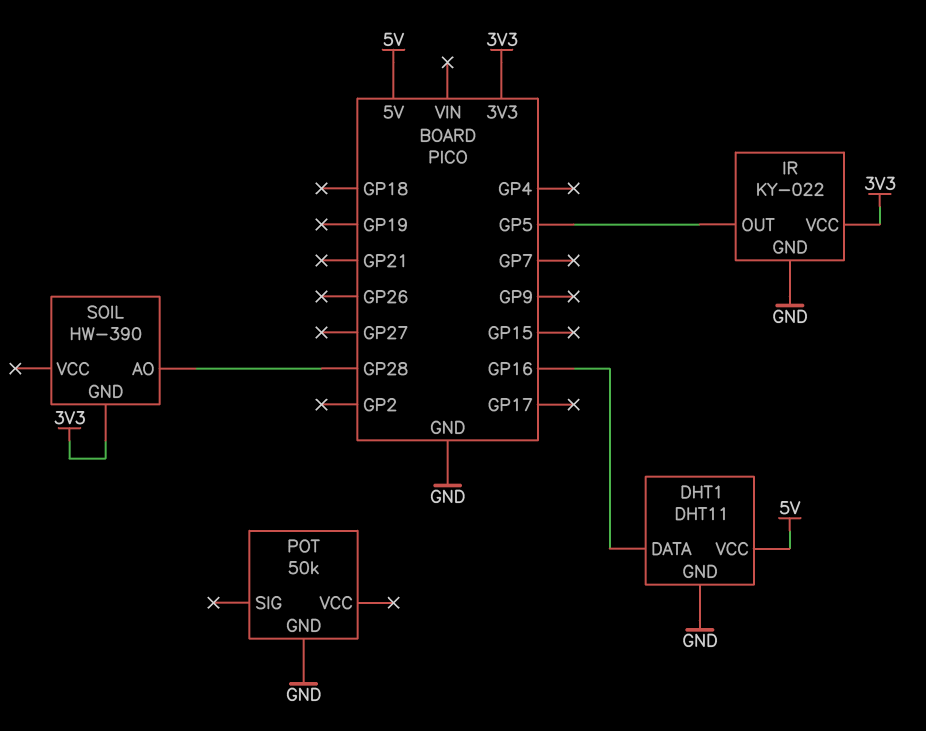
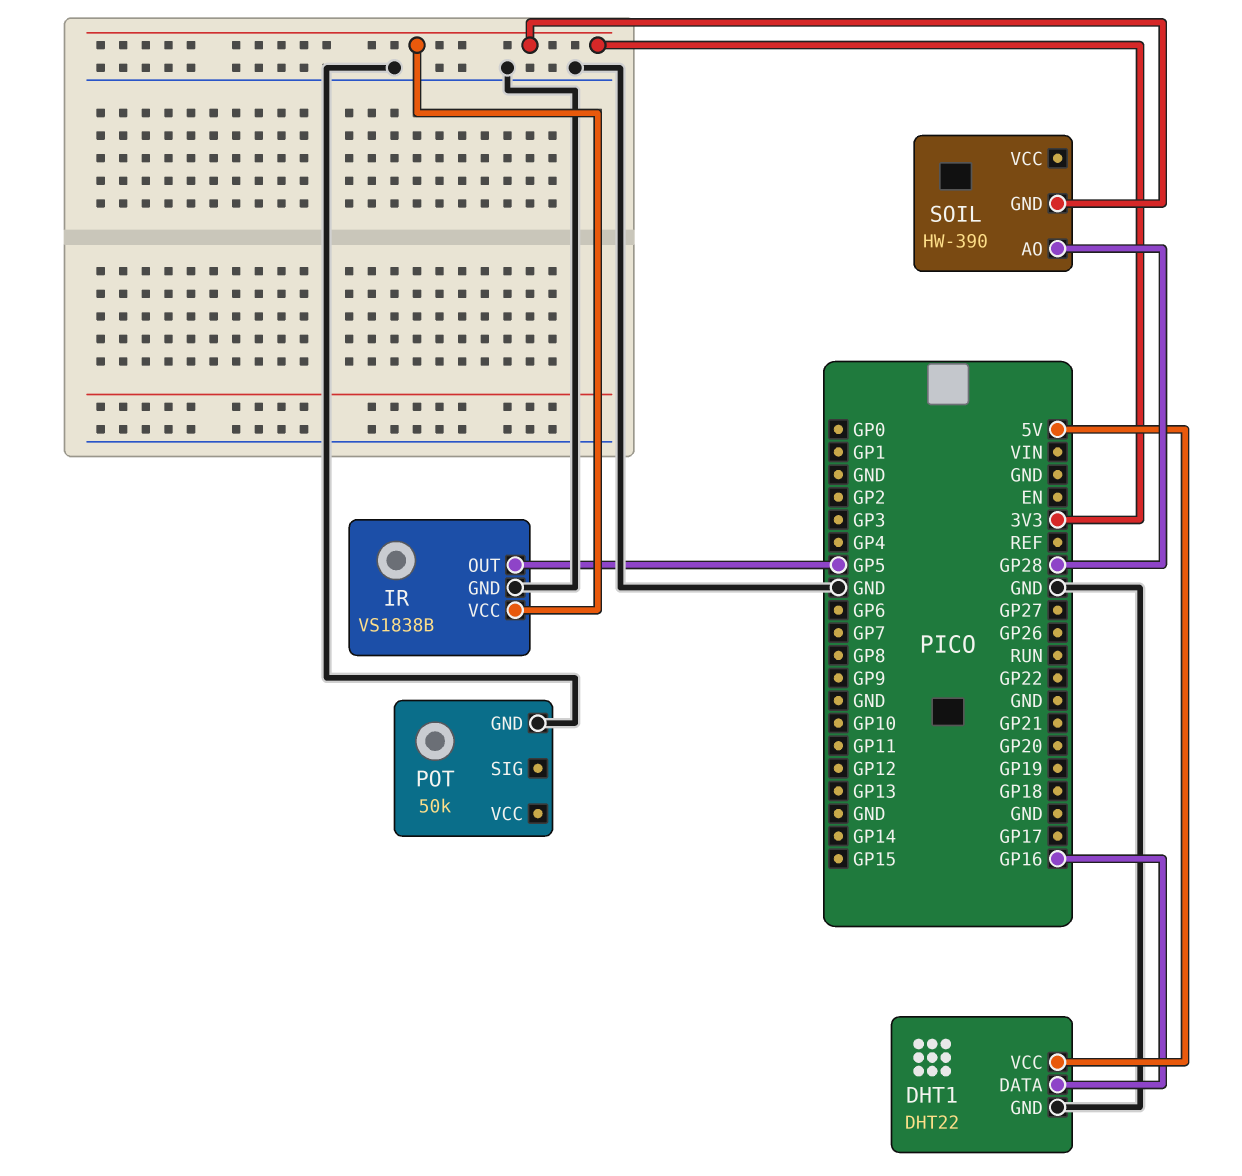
DHT1: DHT11 -> DHT22
IR: KY-022 -> VS1838B

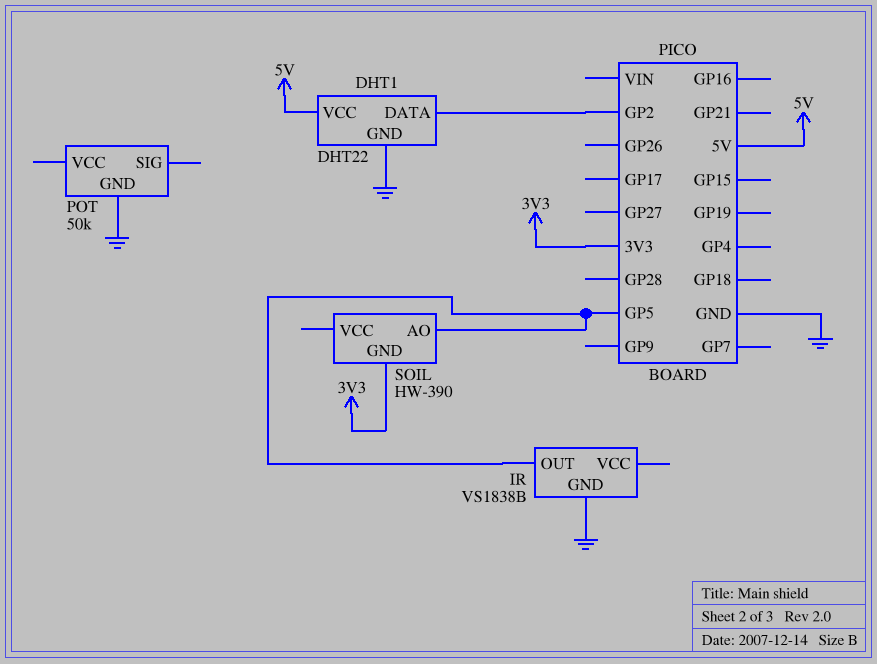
DHT1 pin DATA: GP16 -> GP2
IR pin VCC: 3V3 -> none
SOIL pin AO: GP28 -> GP5

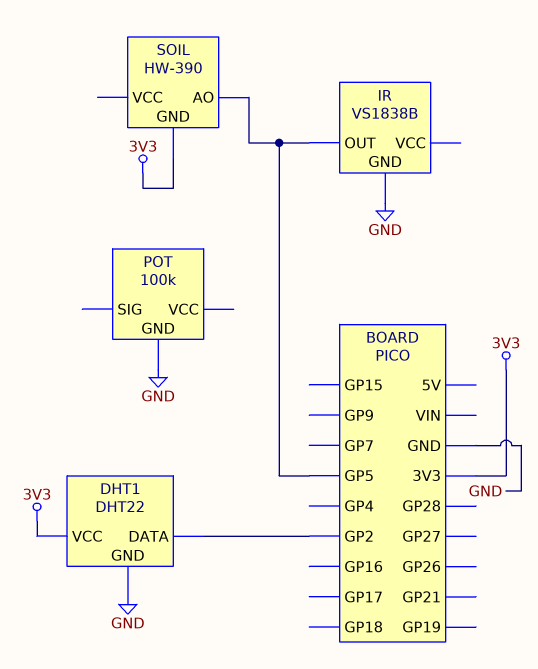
DHT1 pin VCC: 5V -> 3V3
POT: 50k -> 100k

